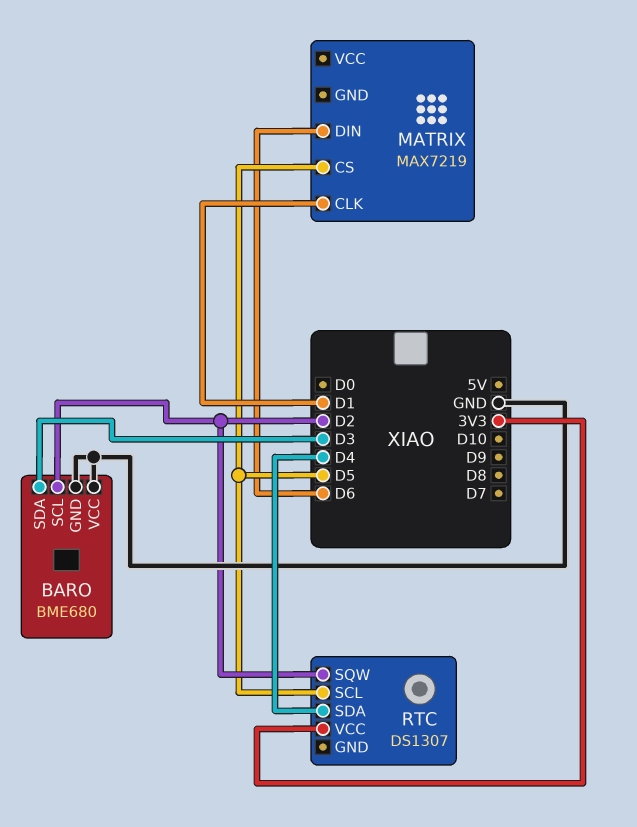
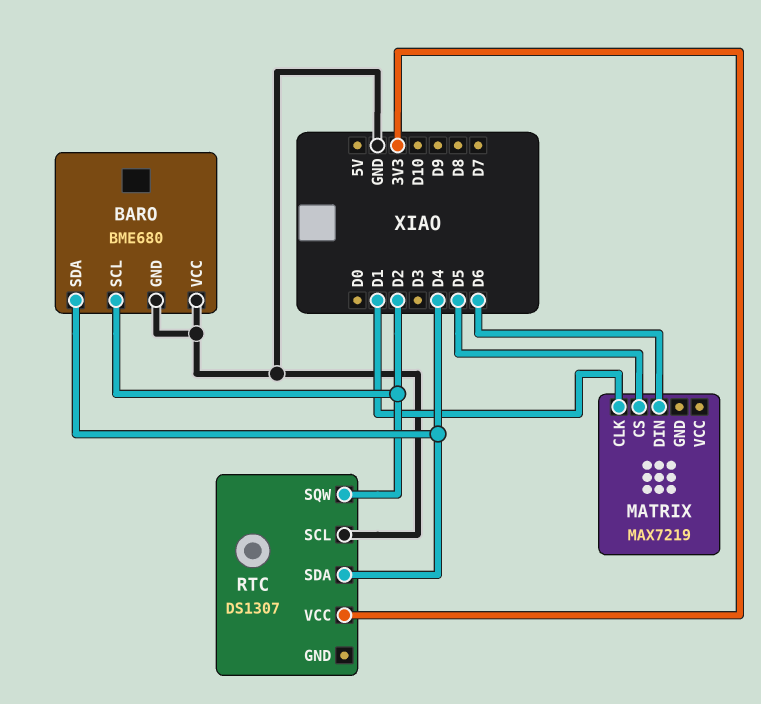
BARO pin SDA: D3 -> D4
RTC pin SCL: D5 -> GND

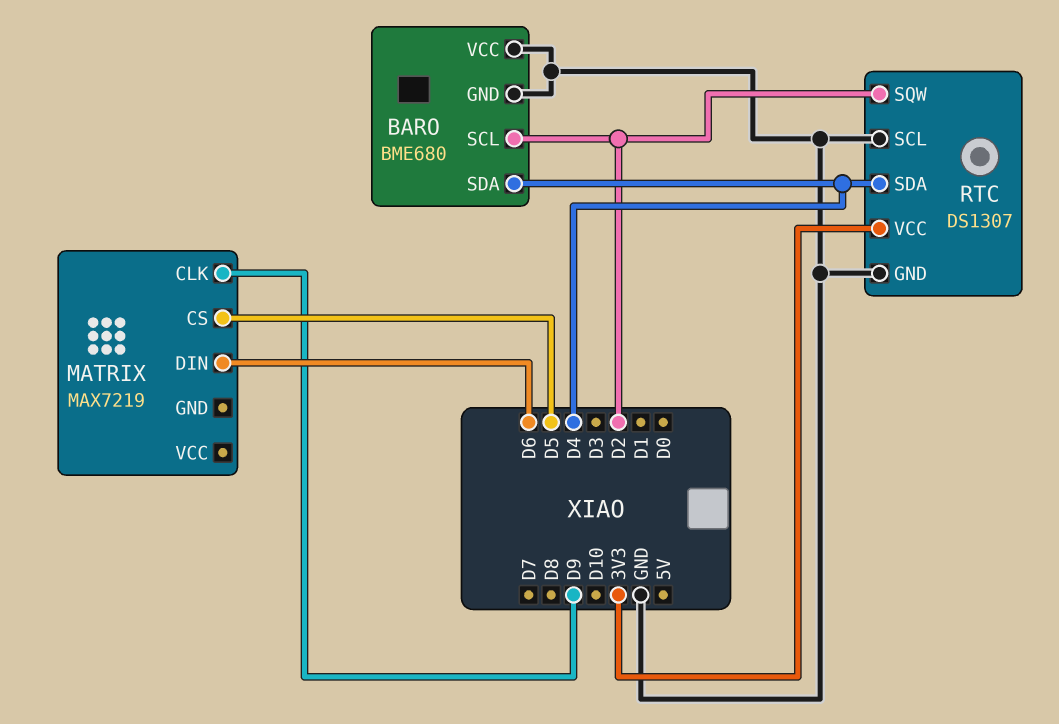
MATRIX pin CLK: D1 -> D9
RTC pin GND: none -> GND

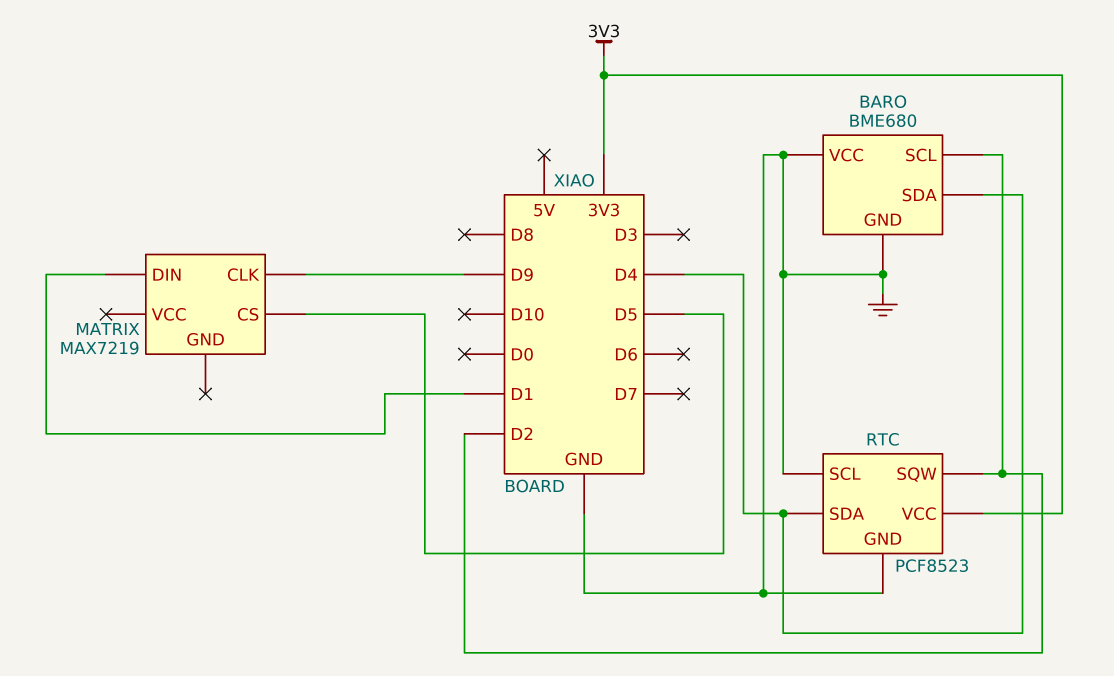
MATRIX pin DIN: D6 -> D1
RTC: DS1307 -> PCF8523

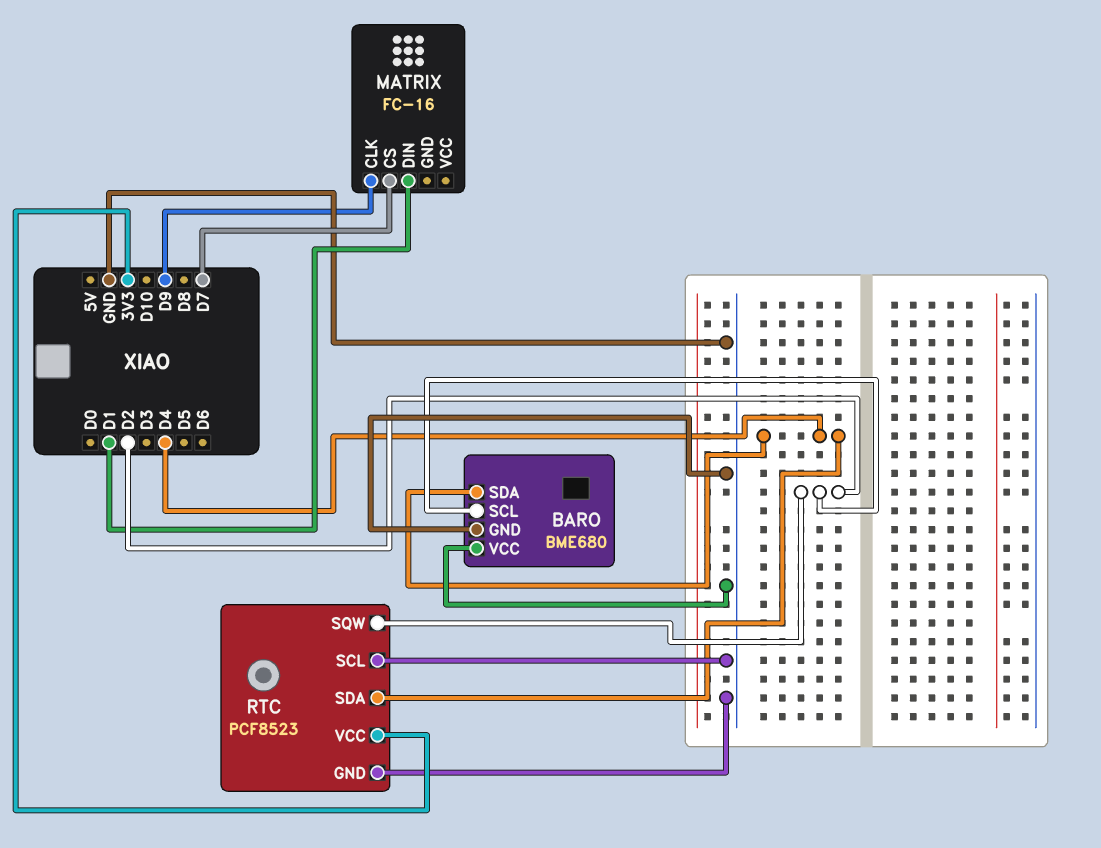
MATRIX: MAX7219 -> FC-16
MATRIX pin CS: D5 -> D7

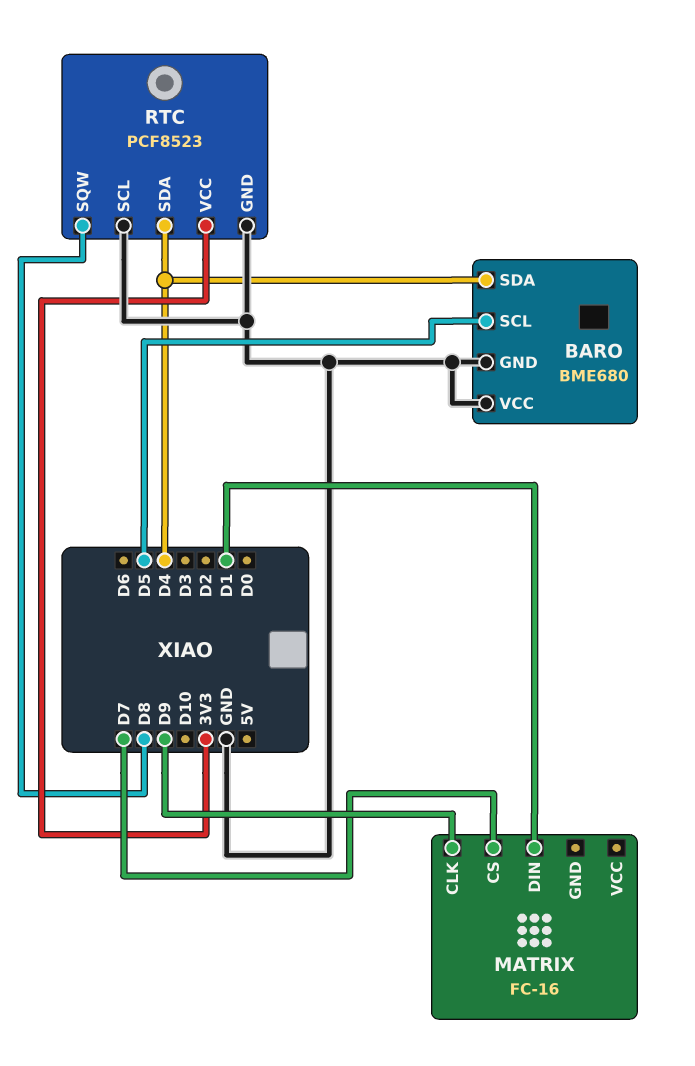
BARO pin SCL: D2 -> D5
RTC pin SQW: D2 -> D8

